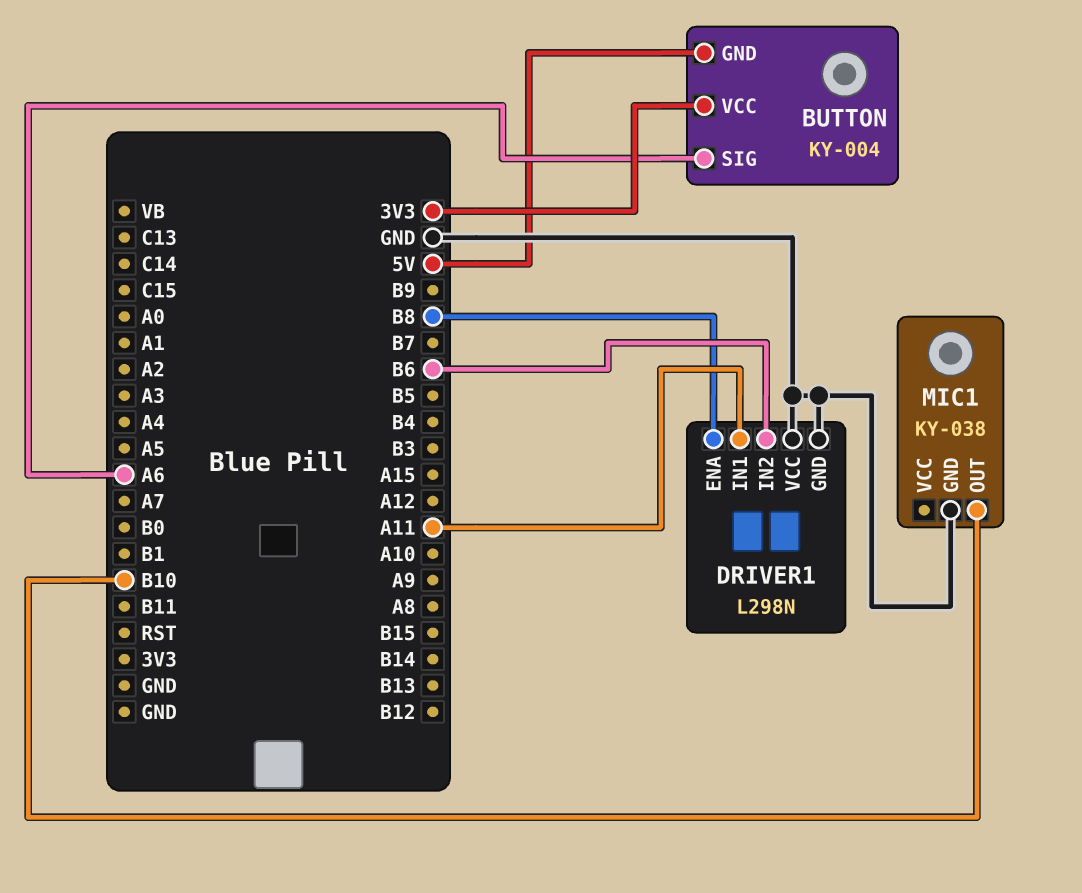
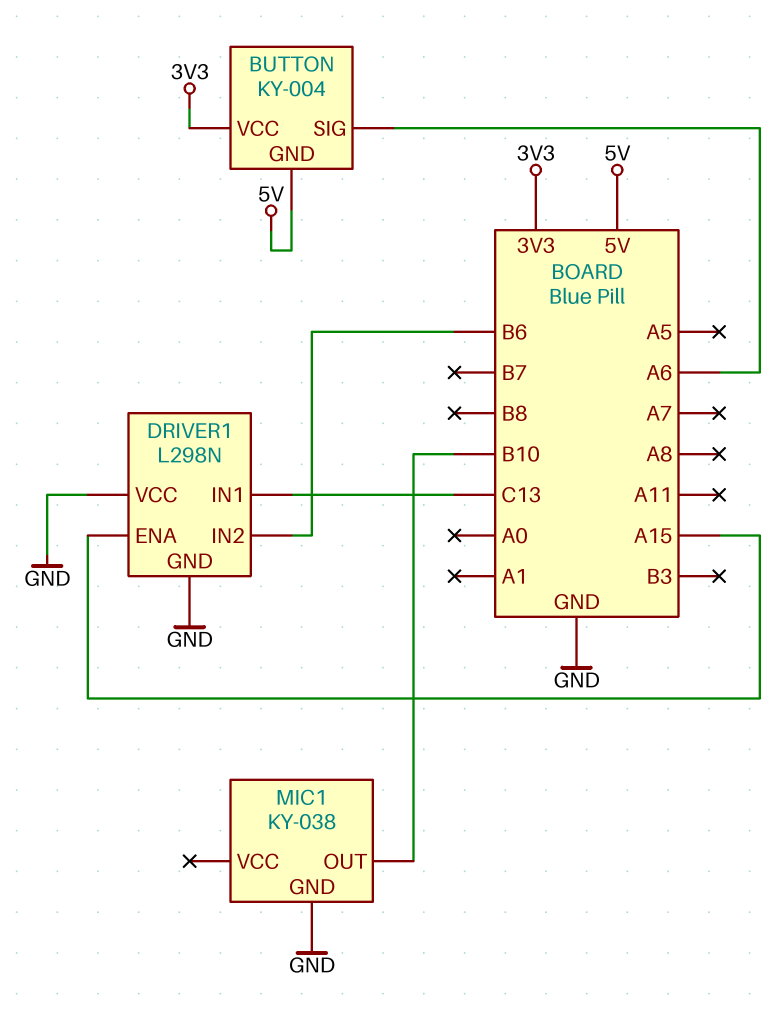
DRIVER1 pin ENA: B8 -> A15
DRIVER1 pin IN1: A11 -> C13

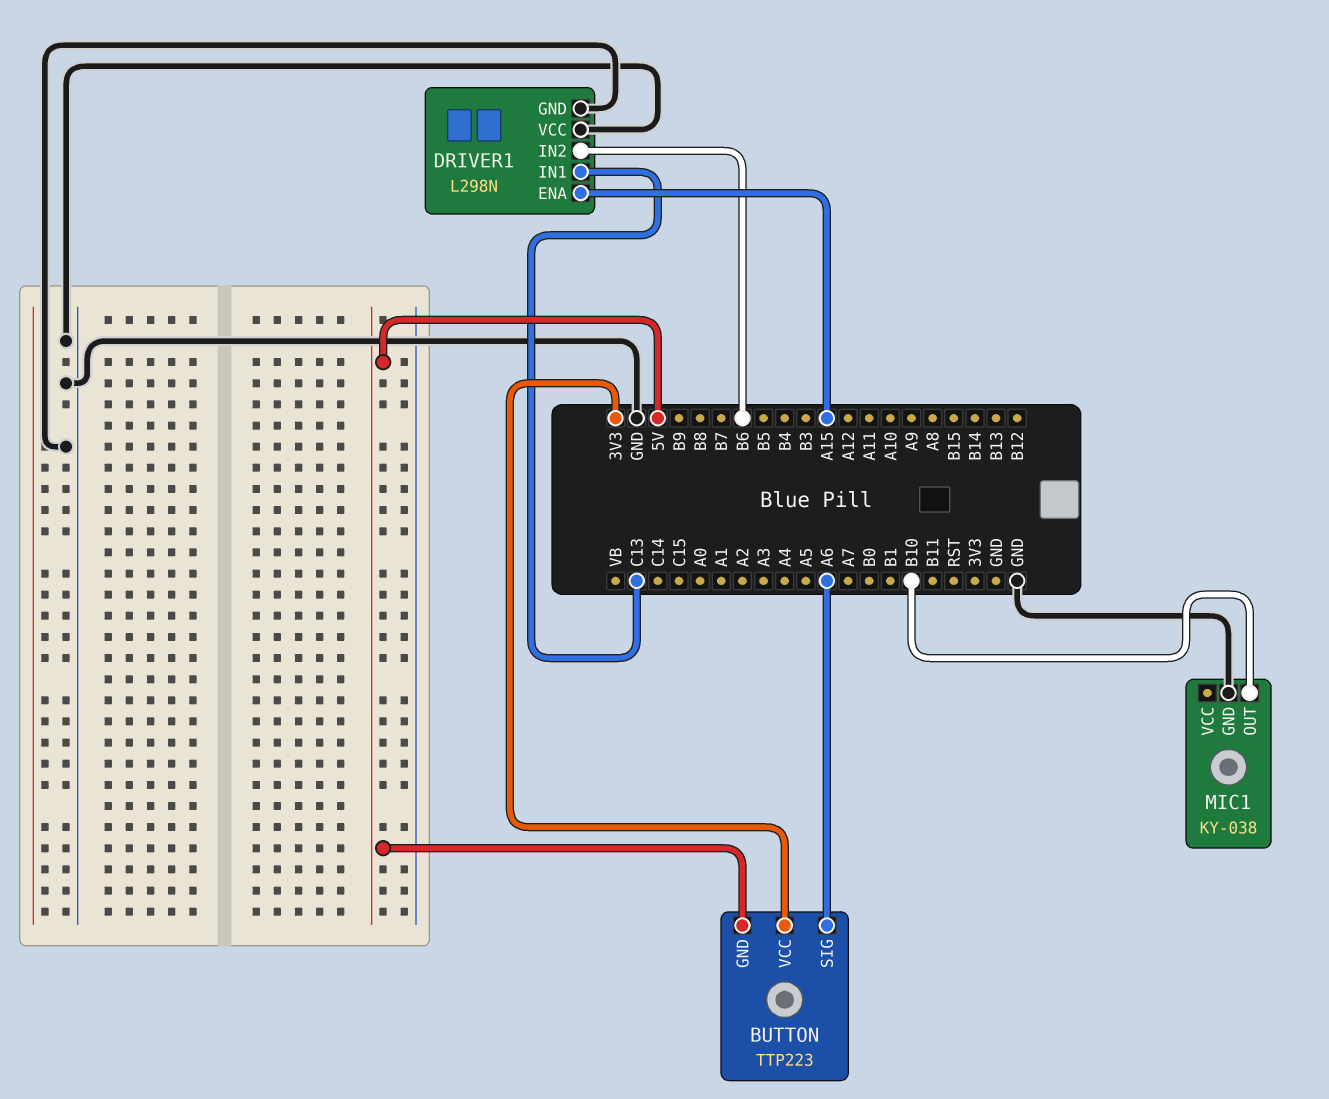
BUTTON: KY-004 -> TTP223

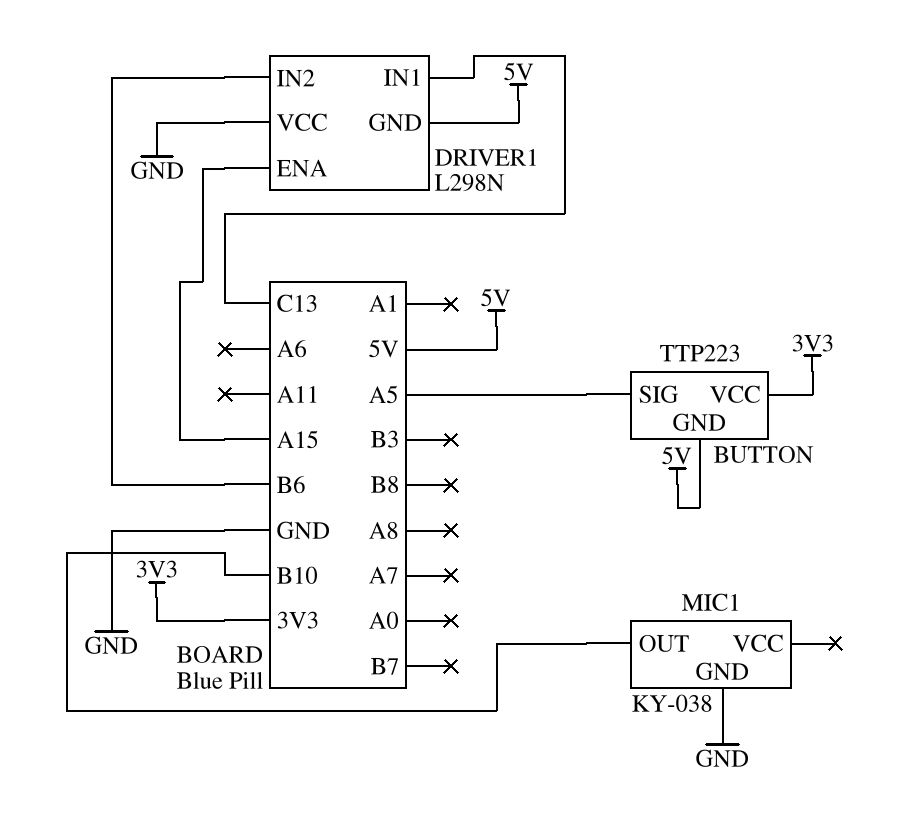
BUTTON pin SIG: A6 -> A5
DRIVER1 pin GND: GND -> 5V

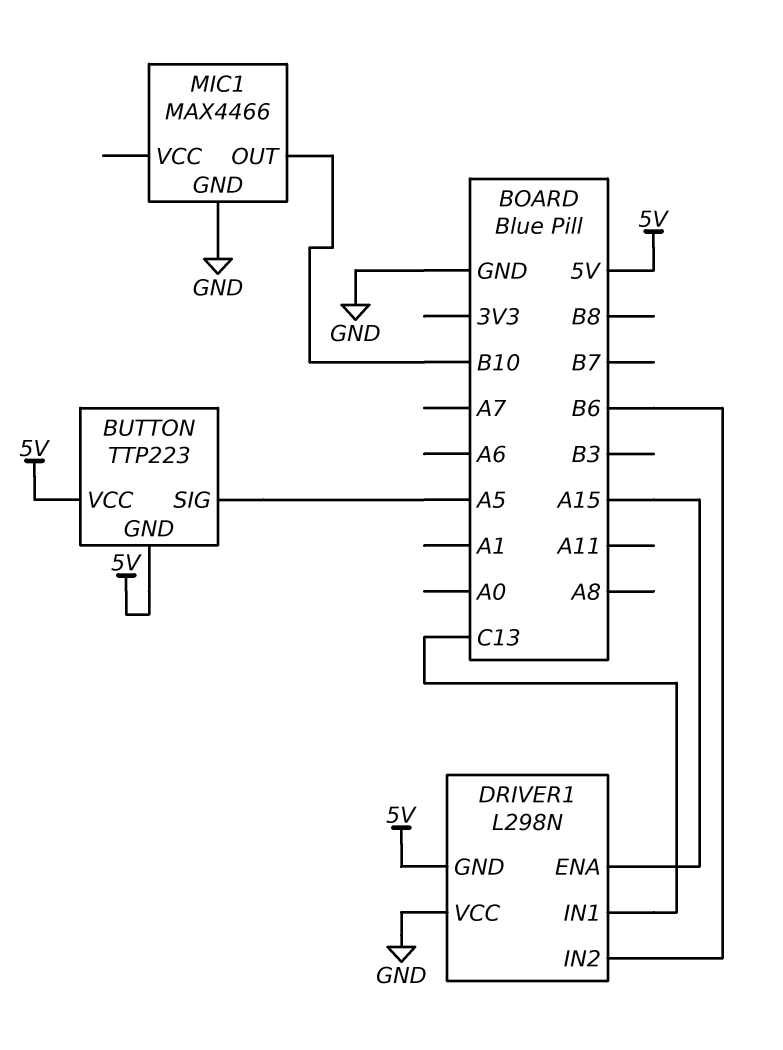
BUTTON pin VCC: 3V3 -> 5V
MIC1: KY-038 -> MAX4466

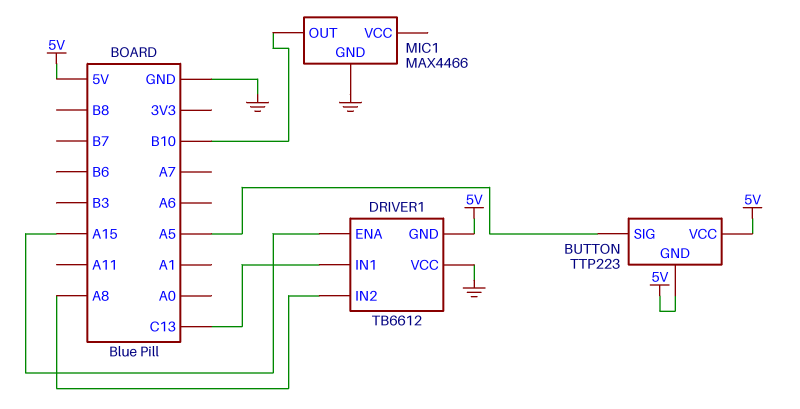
DRIVER1: L298N -> TB6612
DRIVER1 pin IN2: B6 -> A8

